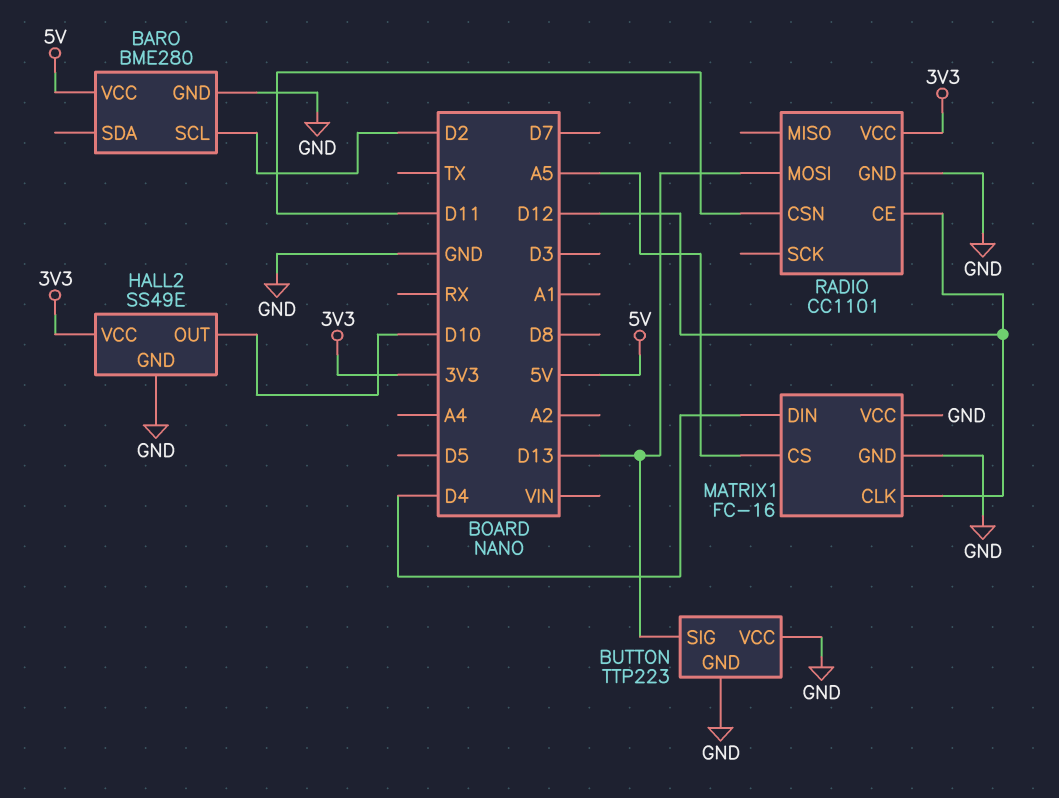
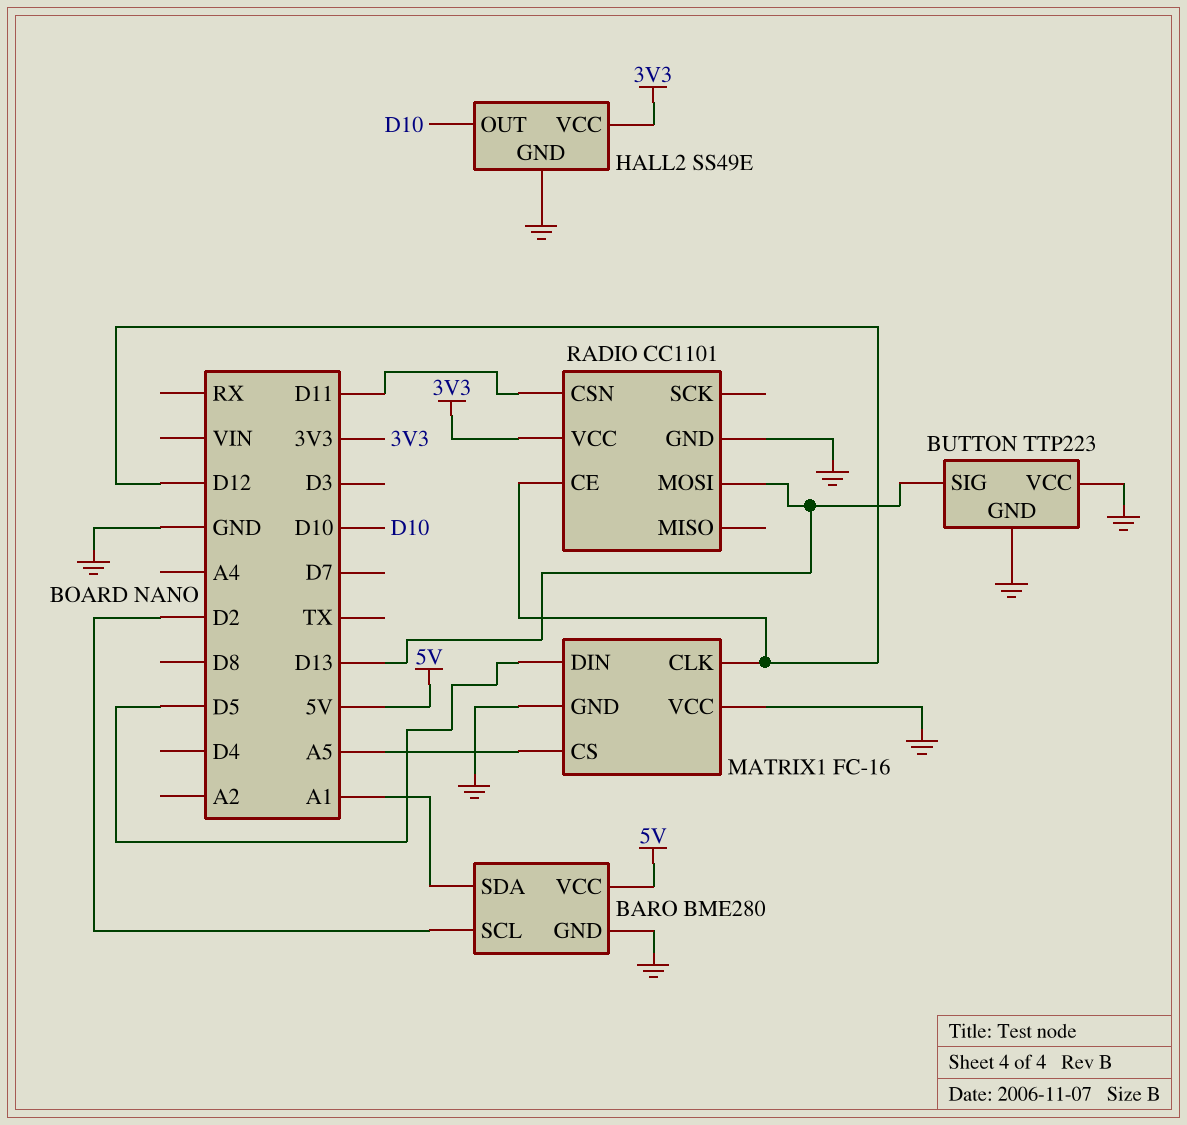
BARO pin SDA: none -> A1
MATRIX1 pin DIN: D4 -> D5

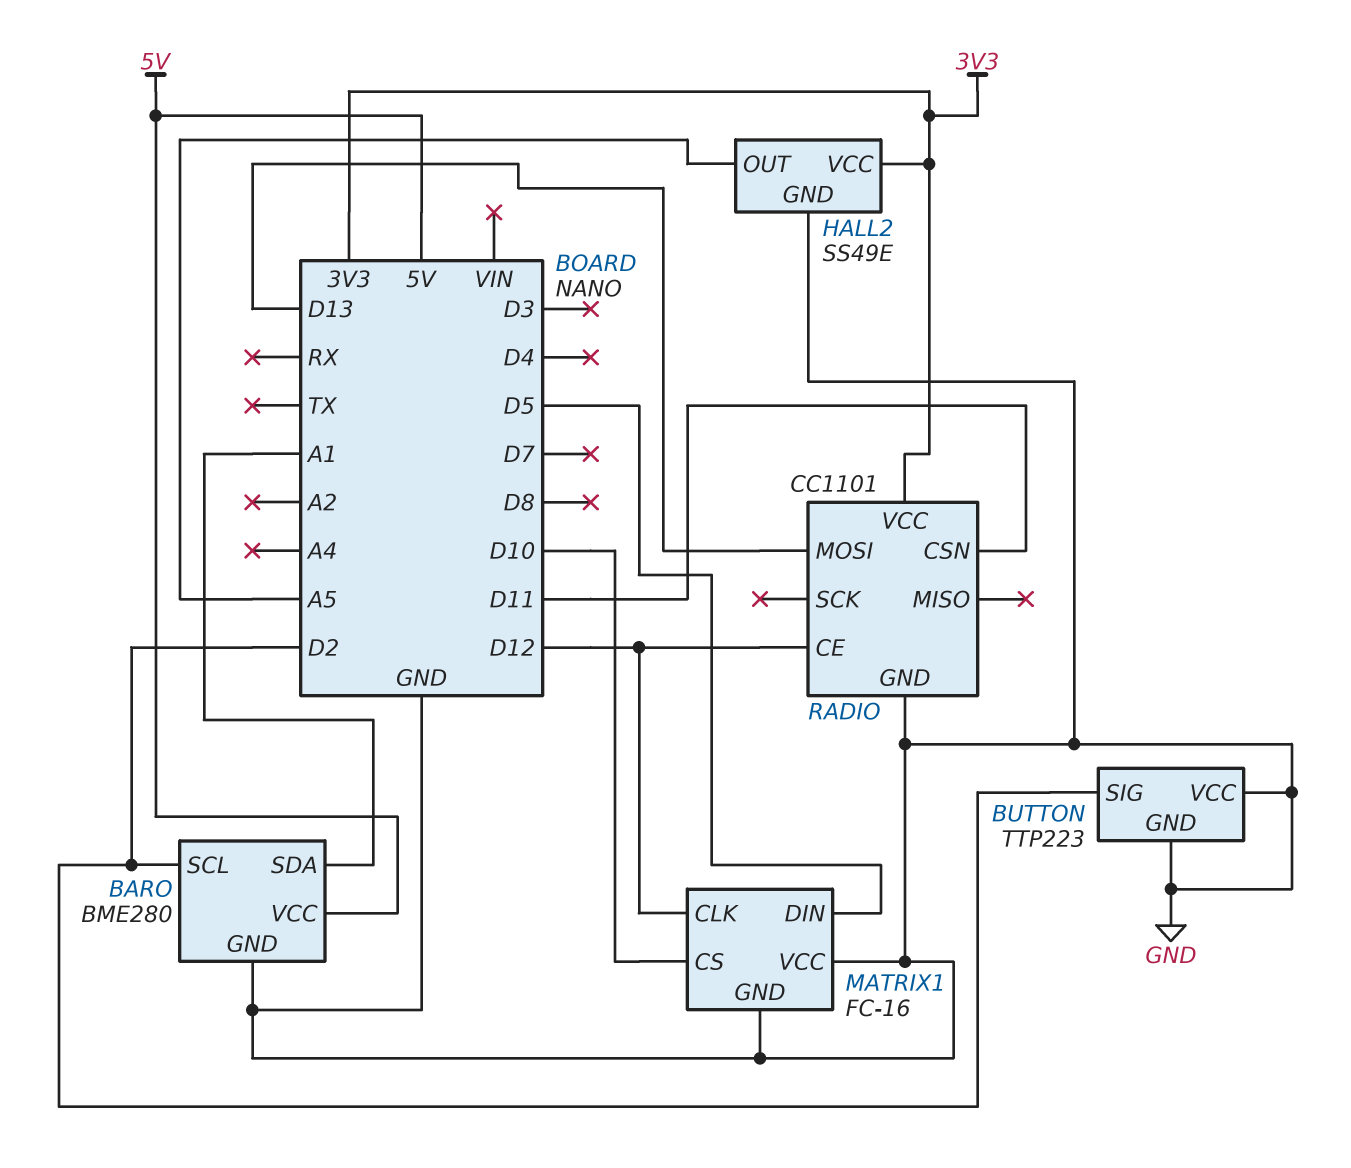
BUTTON pin SIG: D13 -> D2
HALL2 pin OUT: D10 -> A5
MATRIX1 pin CS: A5 -> D10

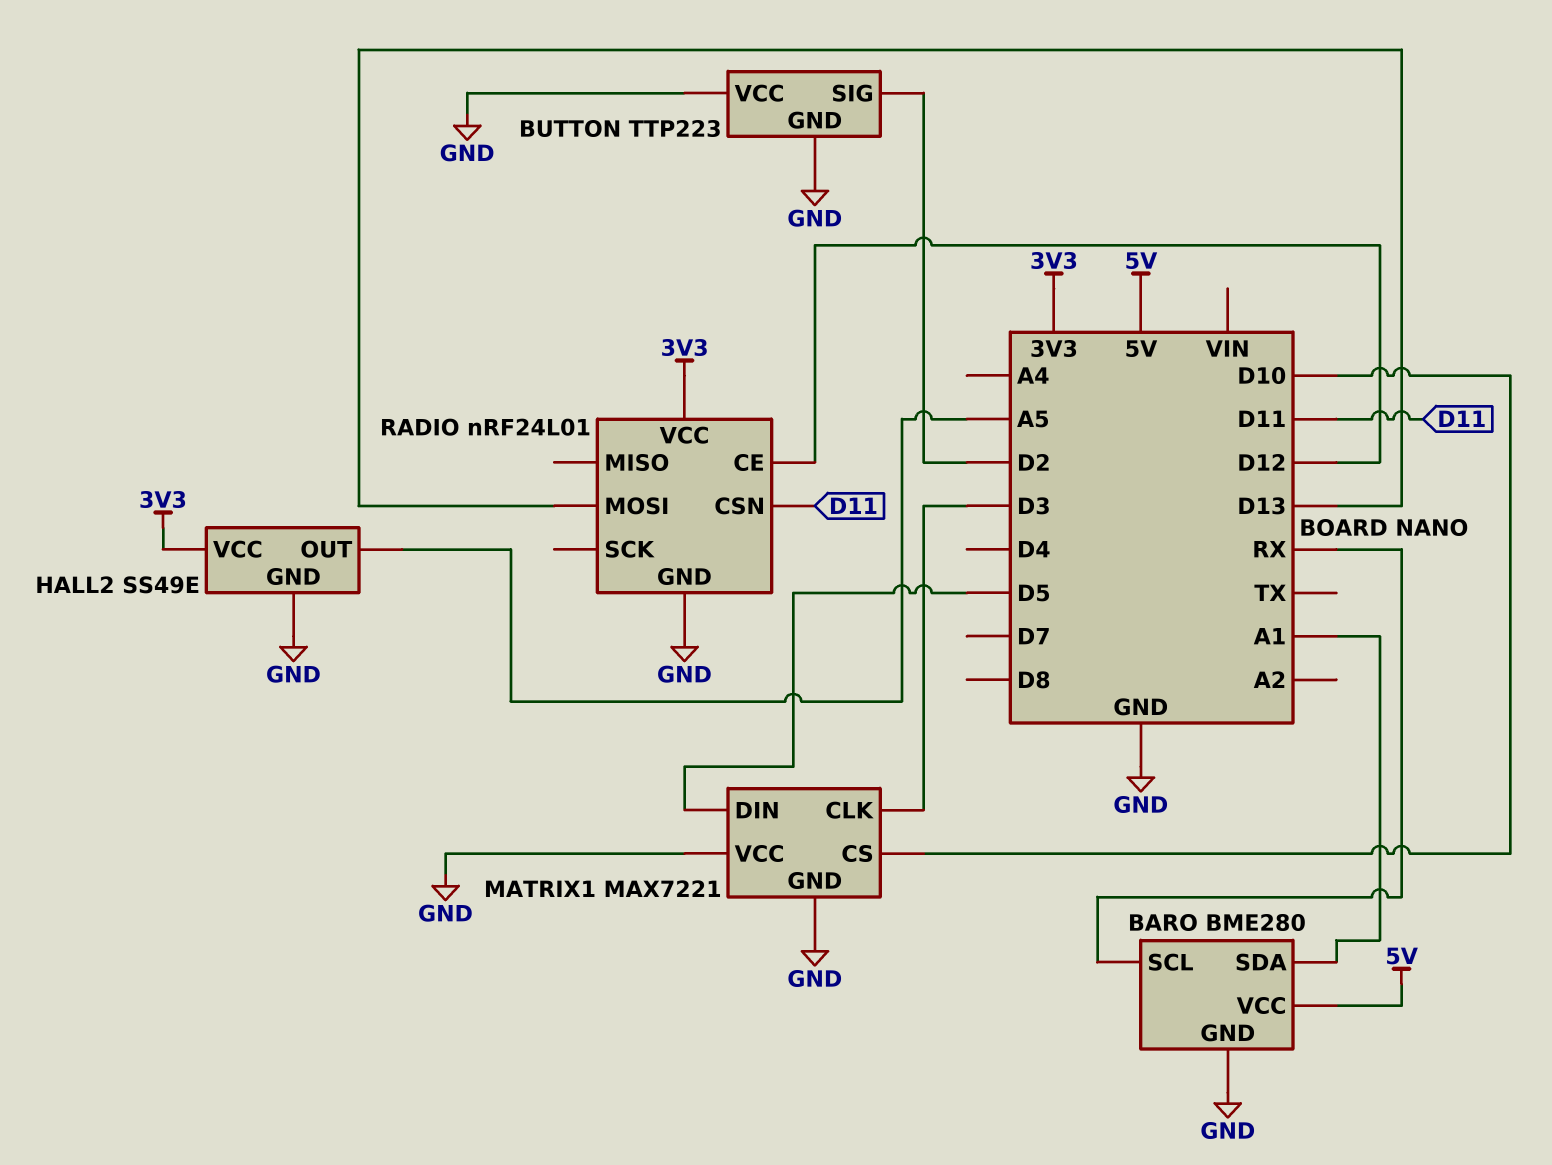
BARO pin SCL: D2 -> RX
MATRIX1: FC-16 -> MAX7221
MATRIX1 pin CLK: D12 -> D3
RADIO: CC1101 -> nRF24L01

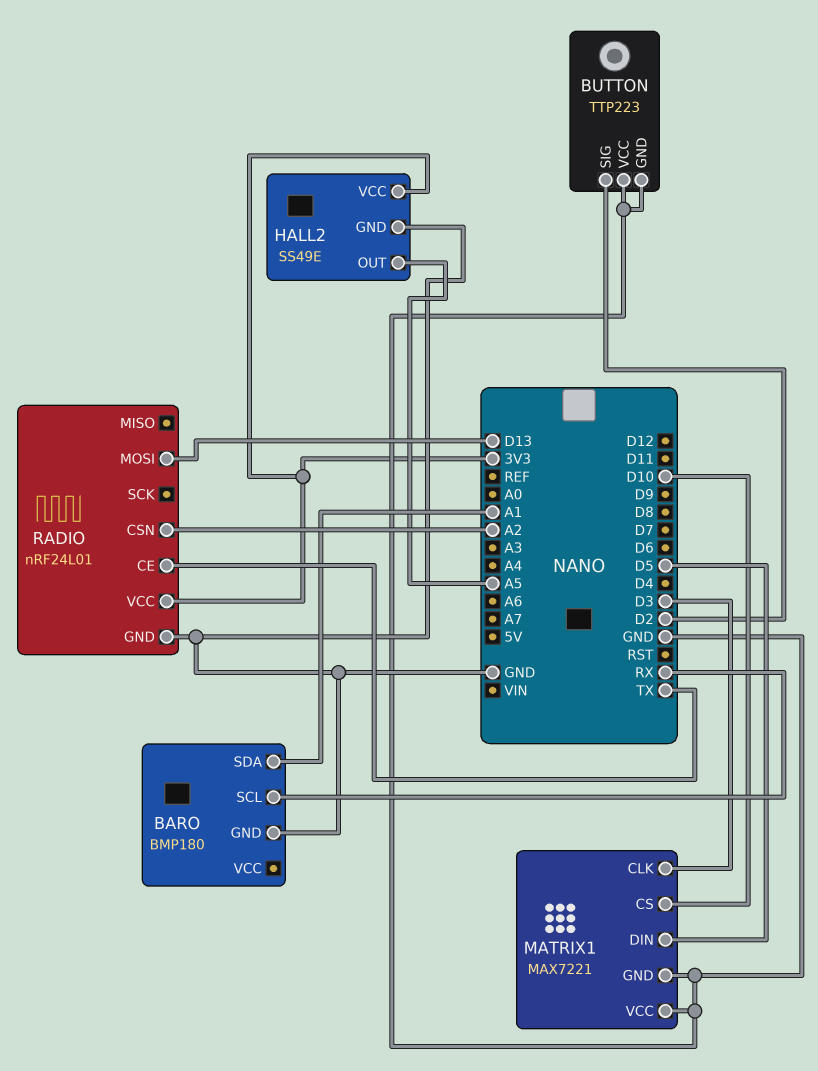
BARO: BME280 -> BMP180
BARO pin VCC: 5V -> none
RADIO pin CE: D12 -> TX
RADIO pin CSN: D11 -> A2

